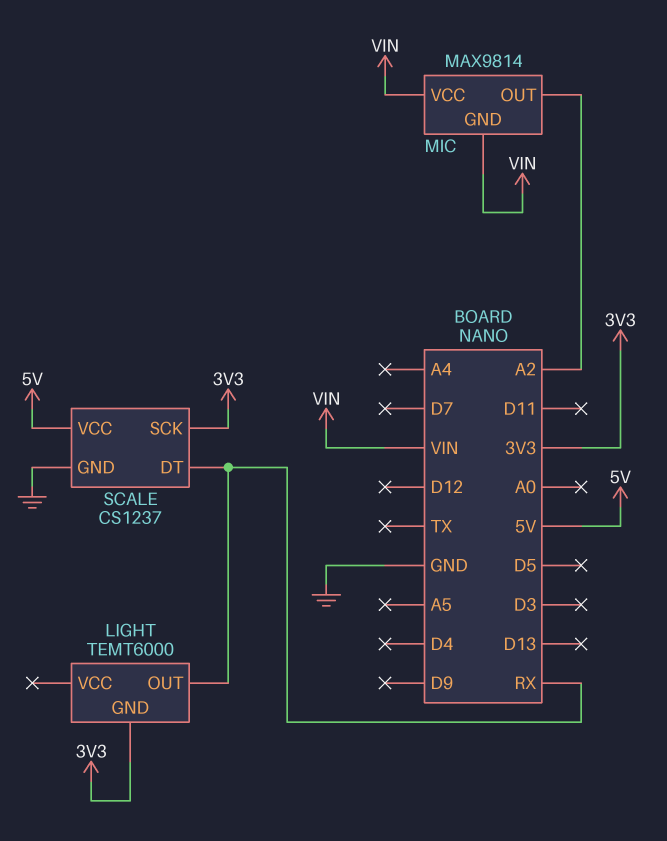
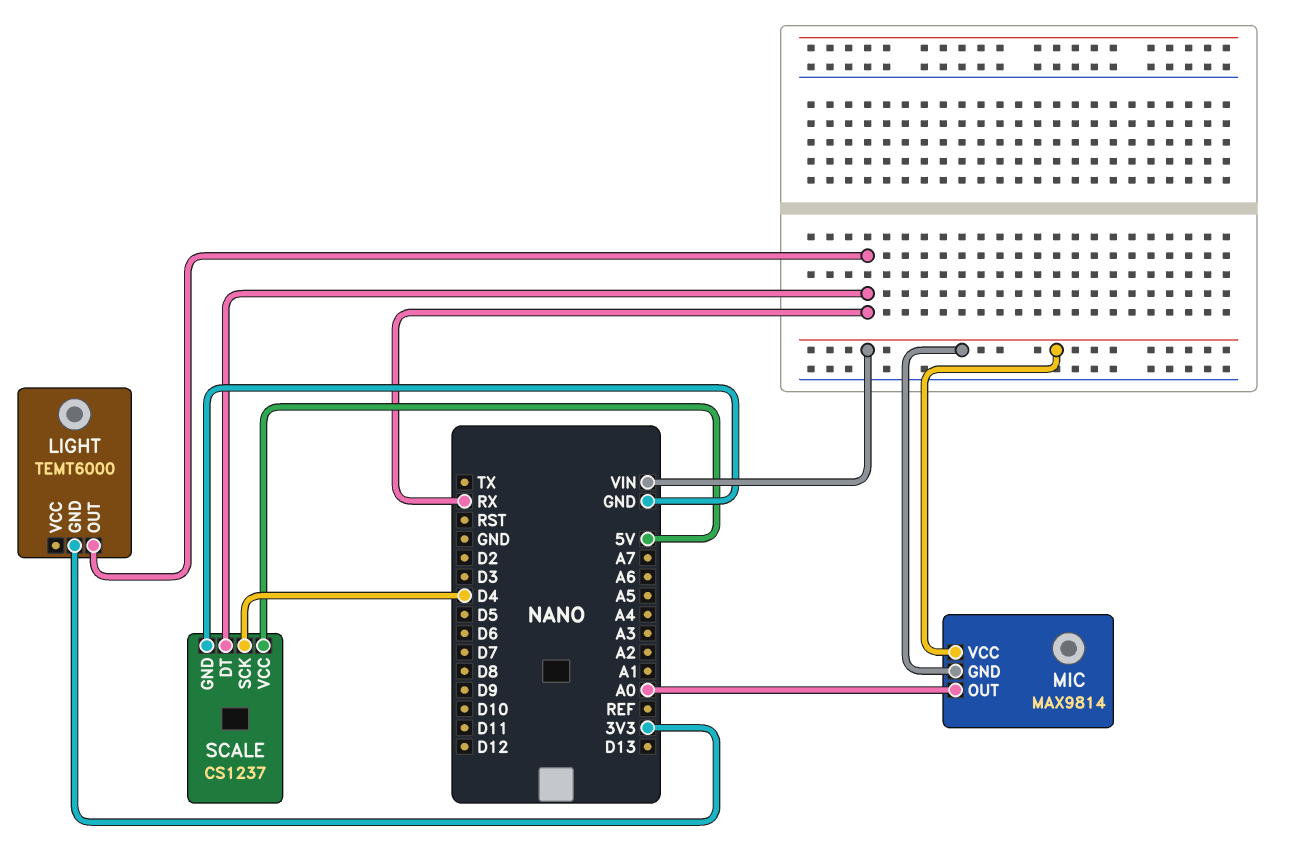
MIC pin OUT: A2 -> A0
SCALE pin SCK: 3V3 -> D4

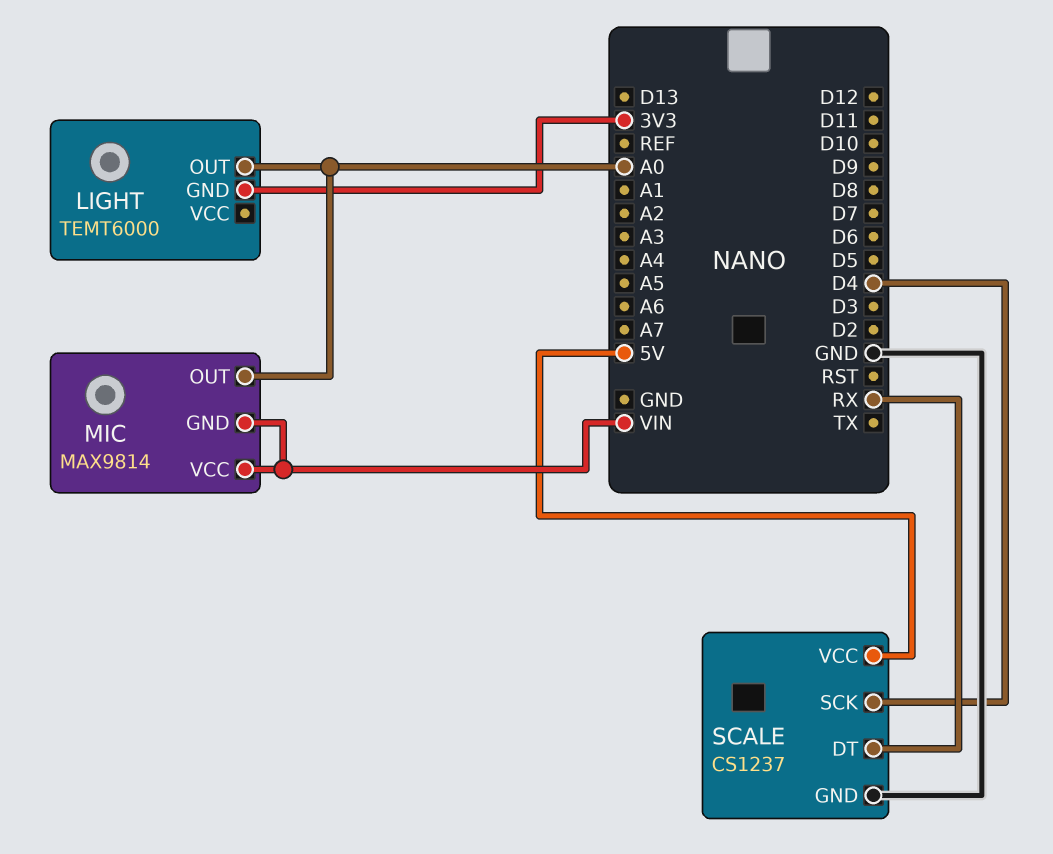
LIGHT pin OUT: RX -> A0

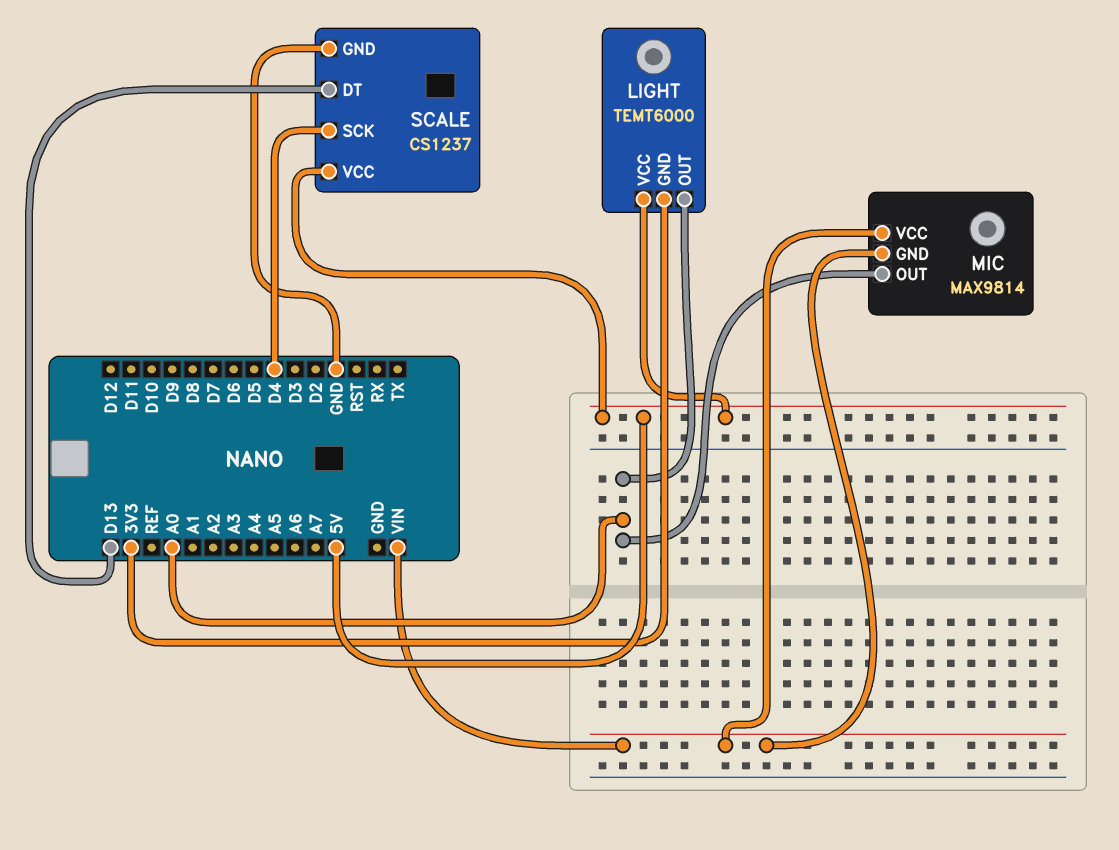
LIGHT pin VCC: none -> 5V
SCALE pin DT: RX -> D13

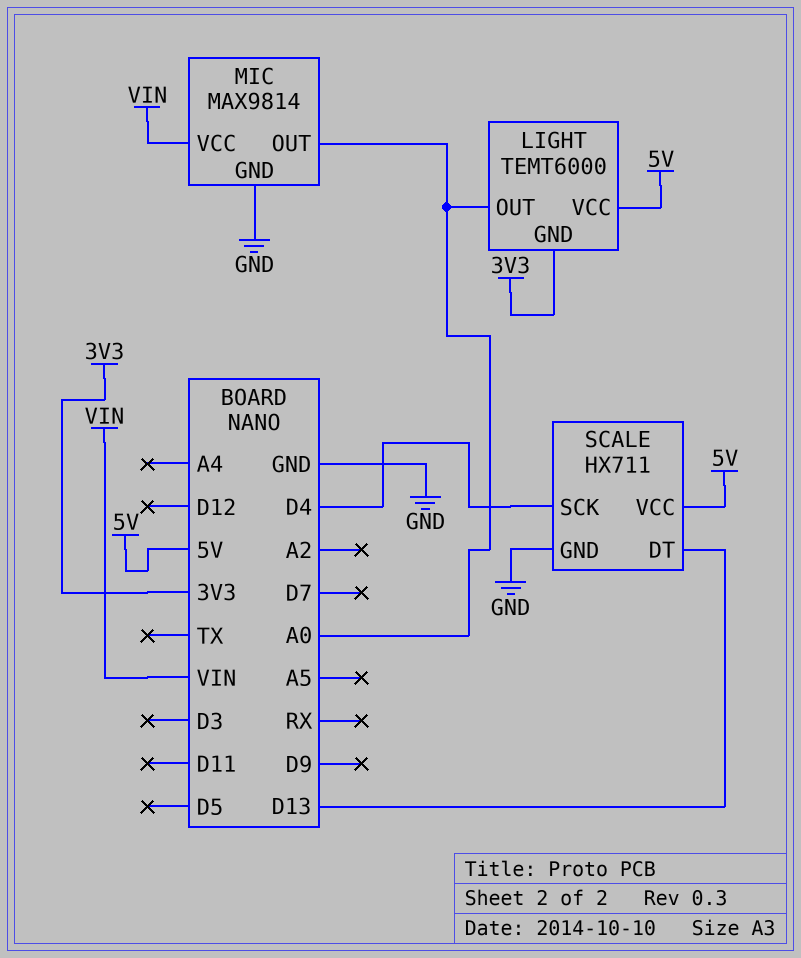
MIC pin GND: VIN -> GND
SCALE: CS1237 -> HX711

